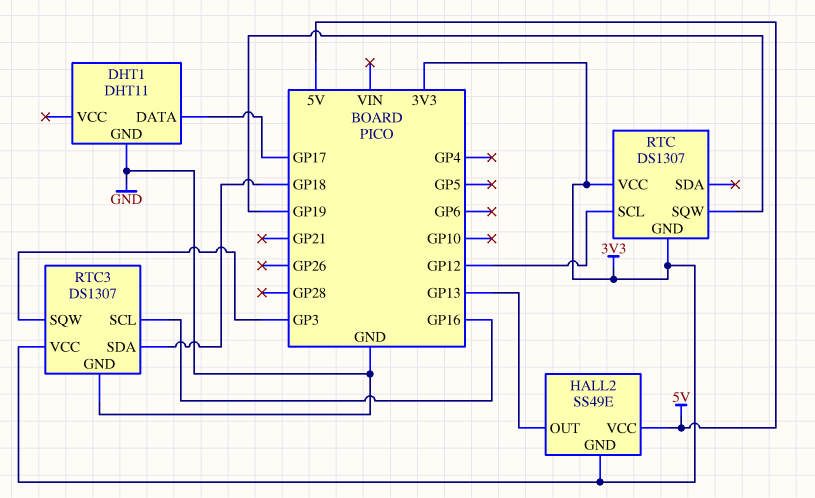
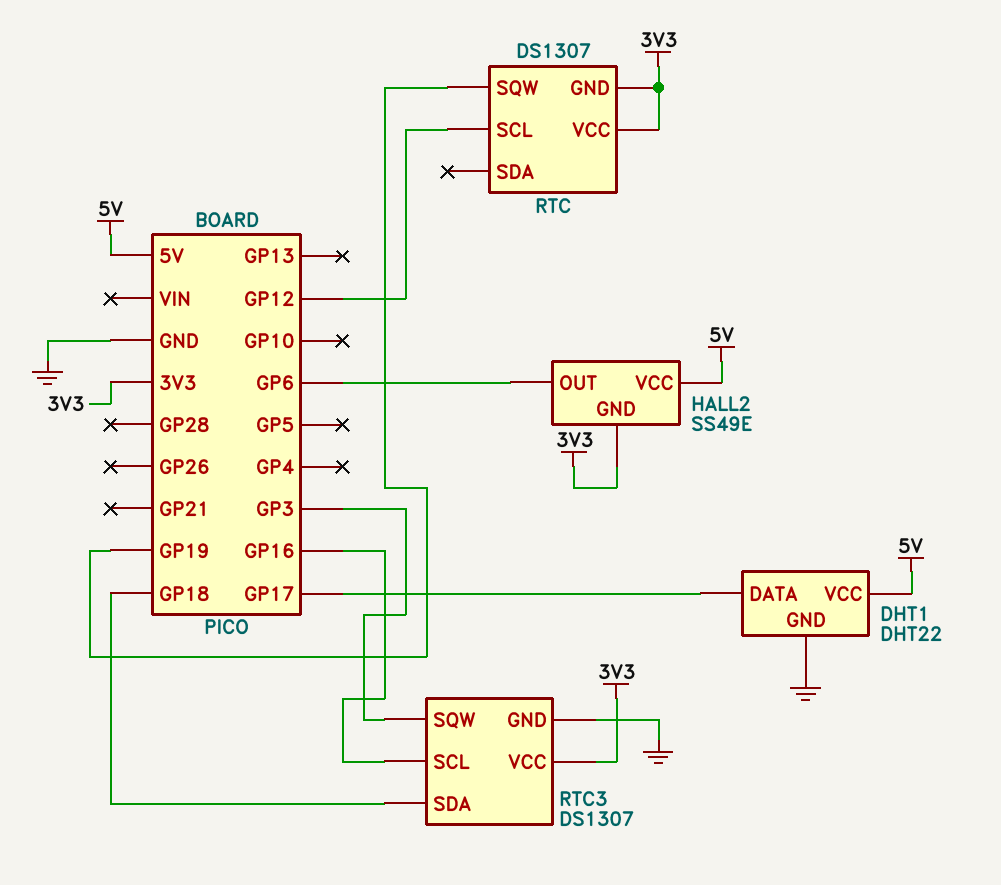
DHT1: DHT11 -> DHT22
DHT1 pin VCC: none -> 5V
HALL2 pin OUT: GP13 -> GP6

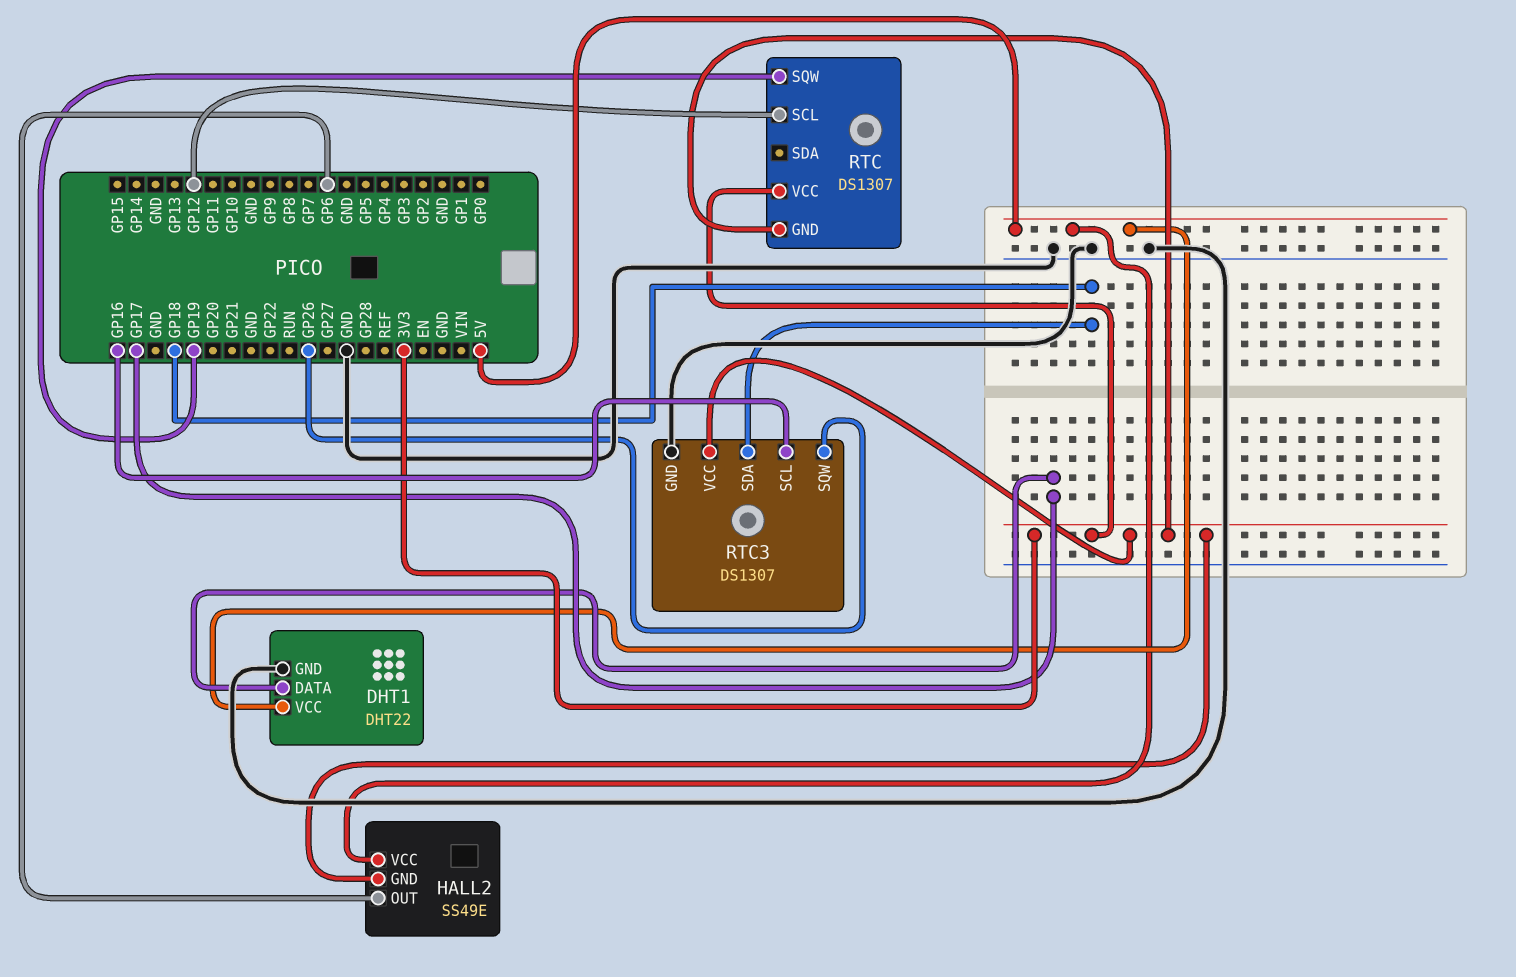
RTC3 pin SQW: GP3 -> GP26

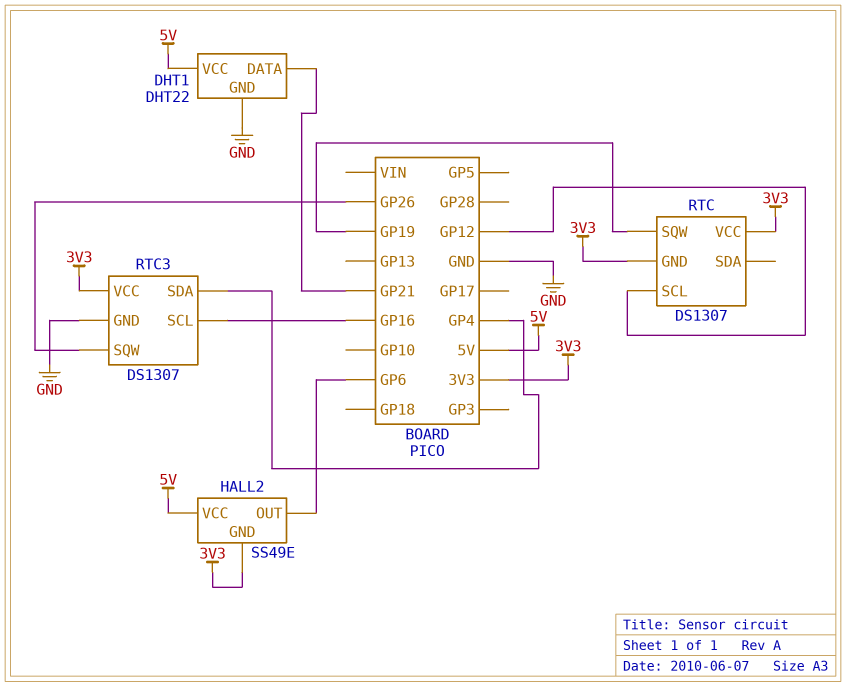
DHT1 pin DATA: GP17 -> GP21
RTC3 pin SDA: GP18 -> GP4

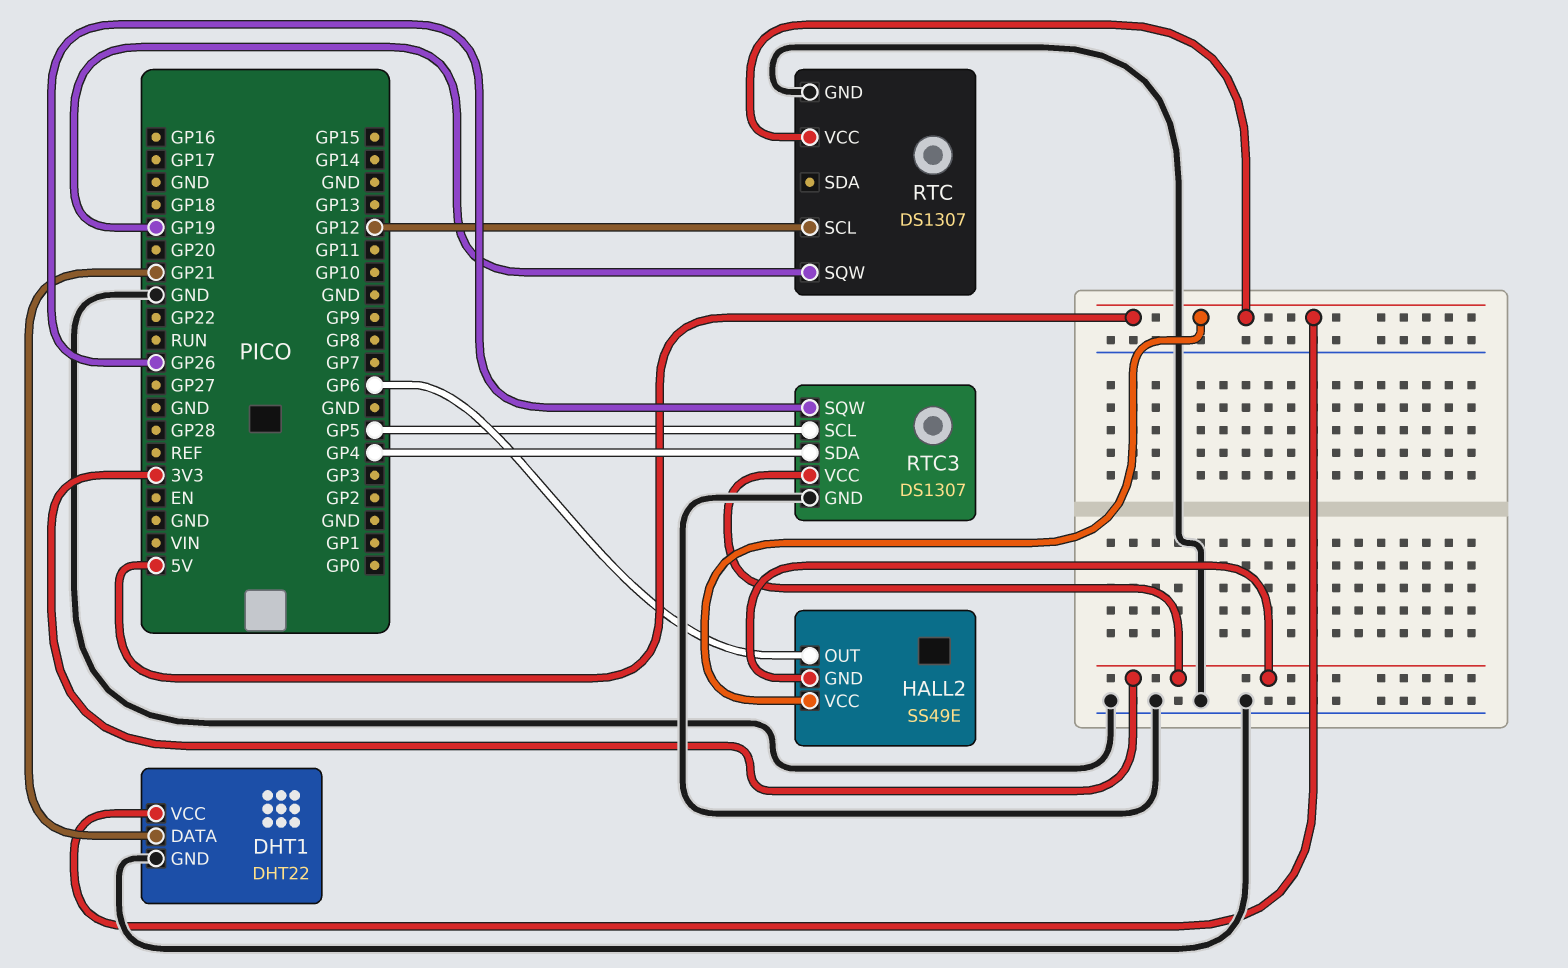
RTC pin GND: 3V3 -> GND
RTC pin VCC: 3V3 -> 5V
RTC3 pin SCL: GP16 -> GP5

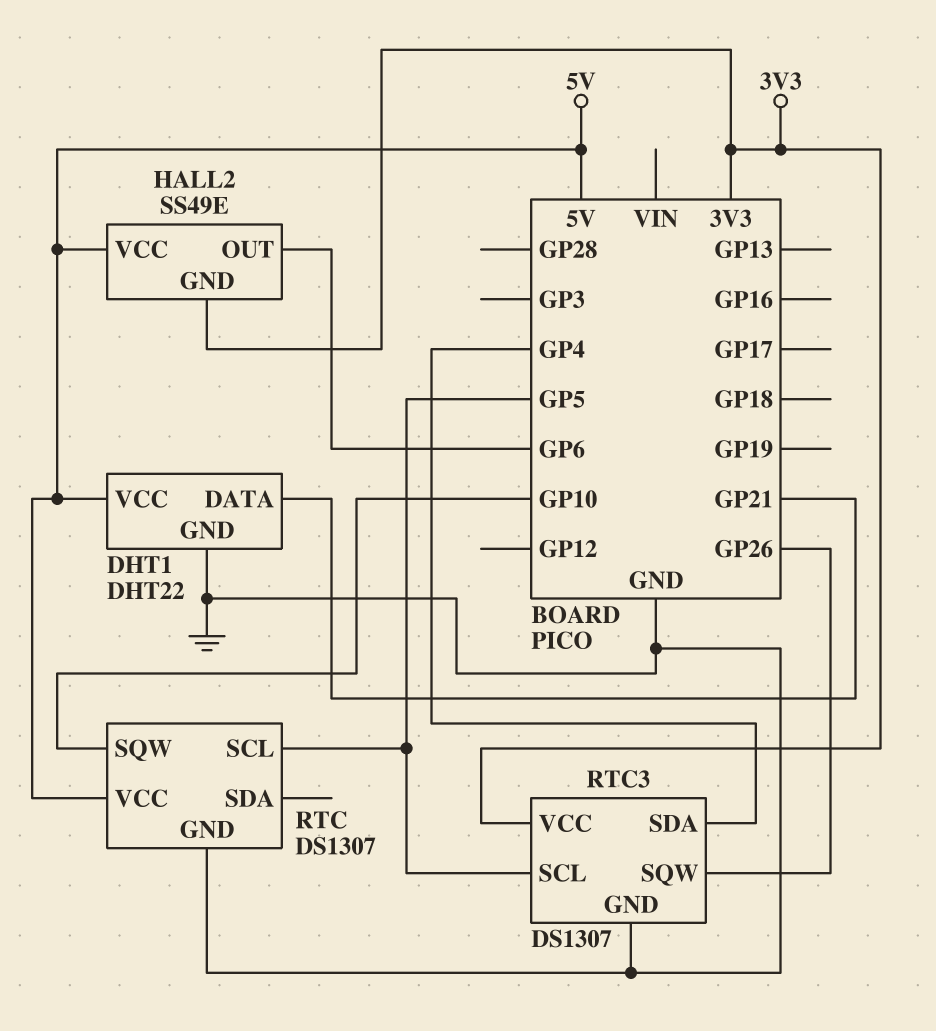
RTC pin SCL: GP12 -> GP5
RTC pin SQW: GP19 -> GP10

